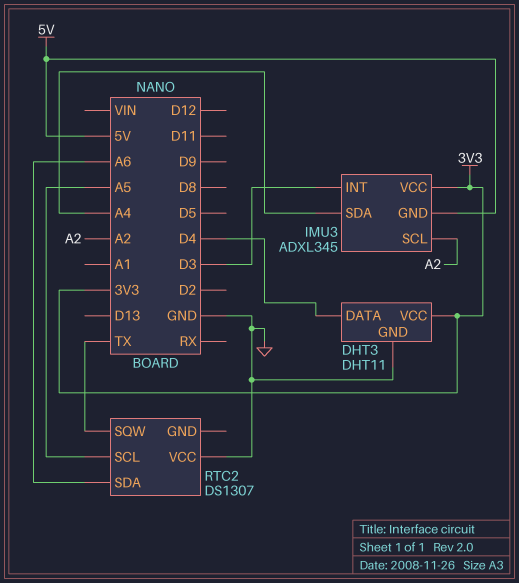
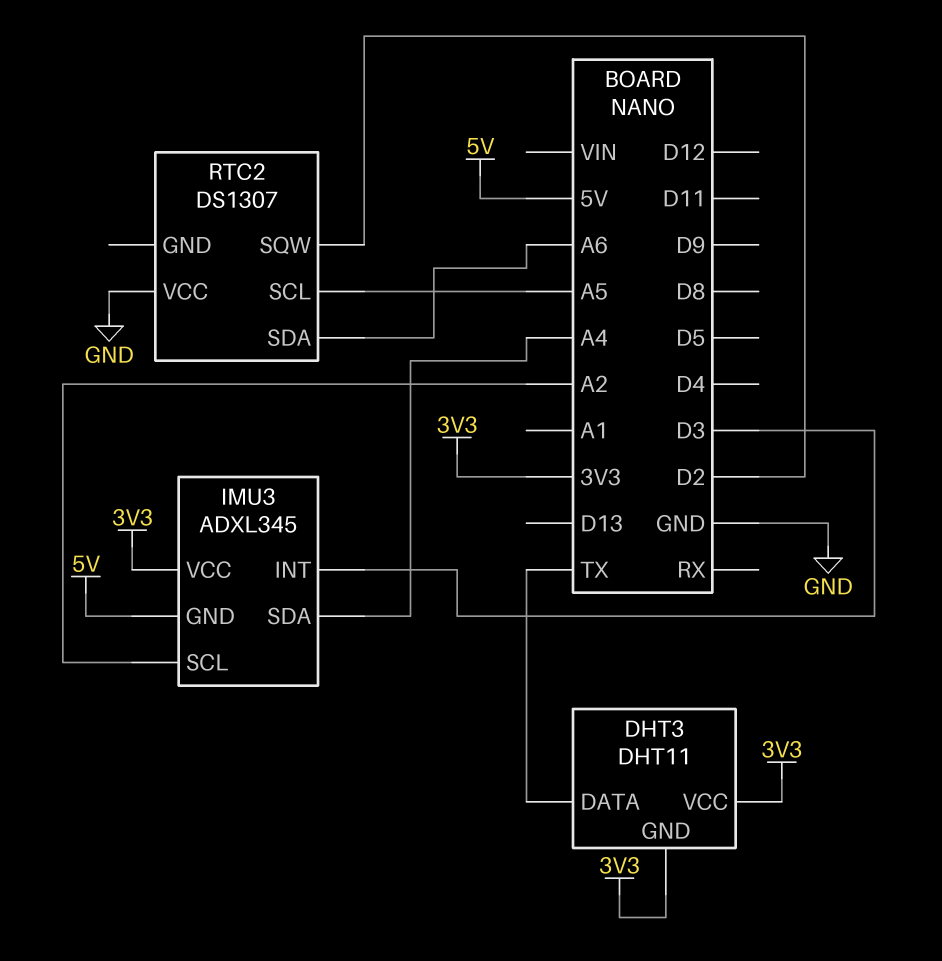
DHT3 pin DATA: D4 -> TX
DHT3 pin GND: GND -> 3V3
RTC2 pin SQW: TX -> D2

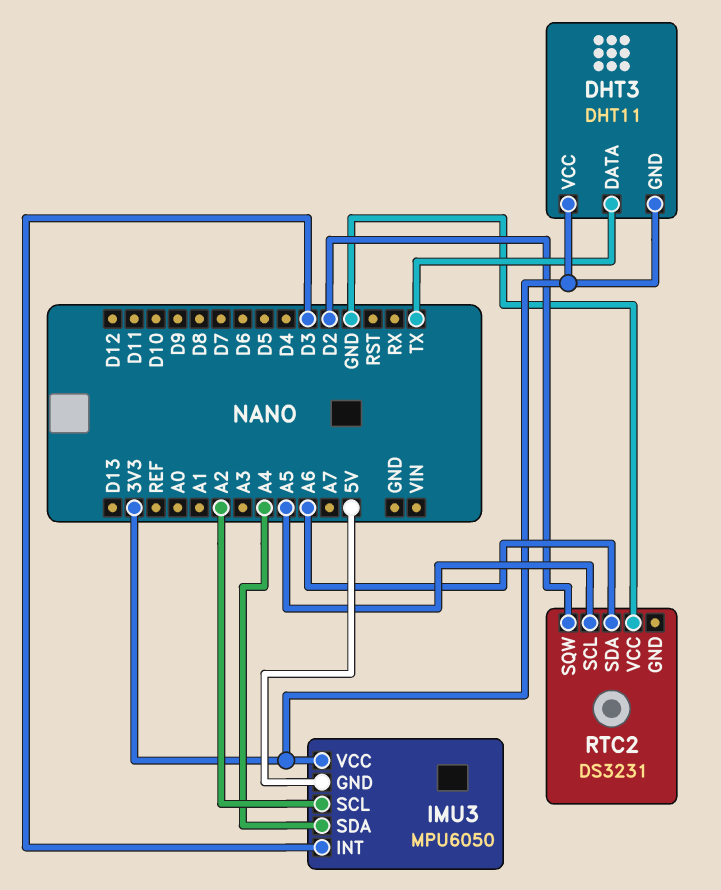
IMU3: ADXL345 -> MPU6050
RTC2: DS1307 -> DS3231

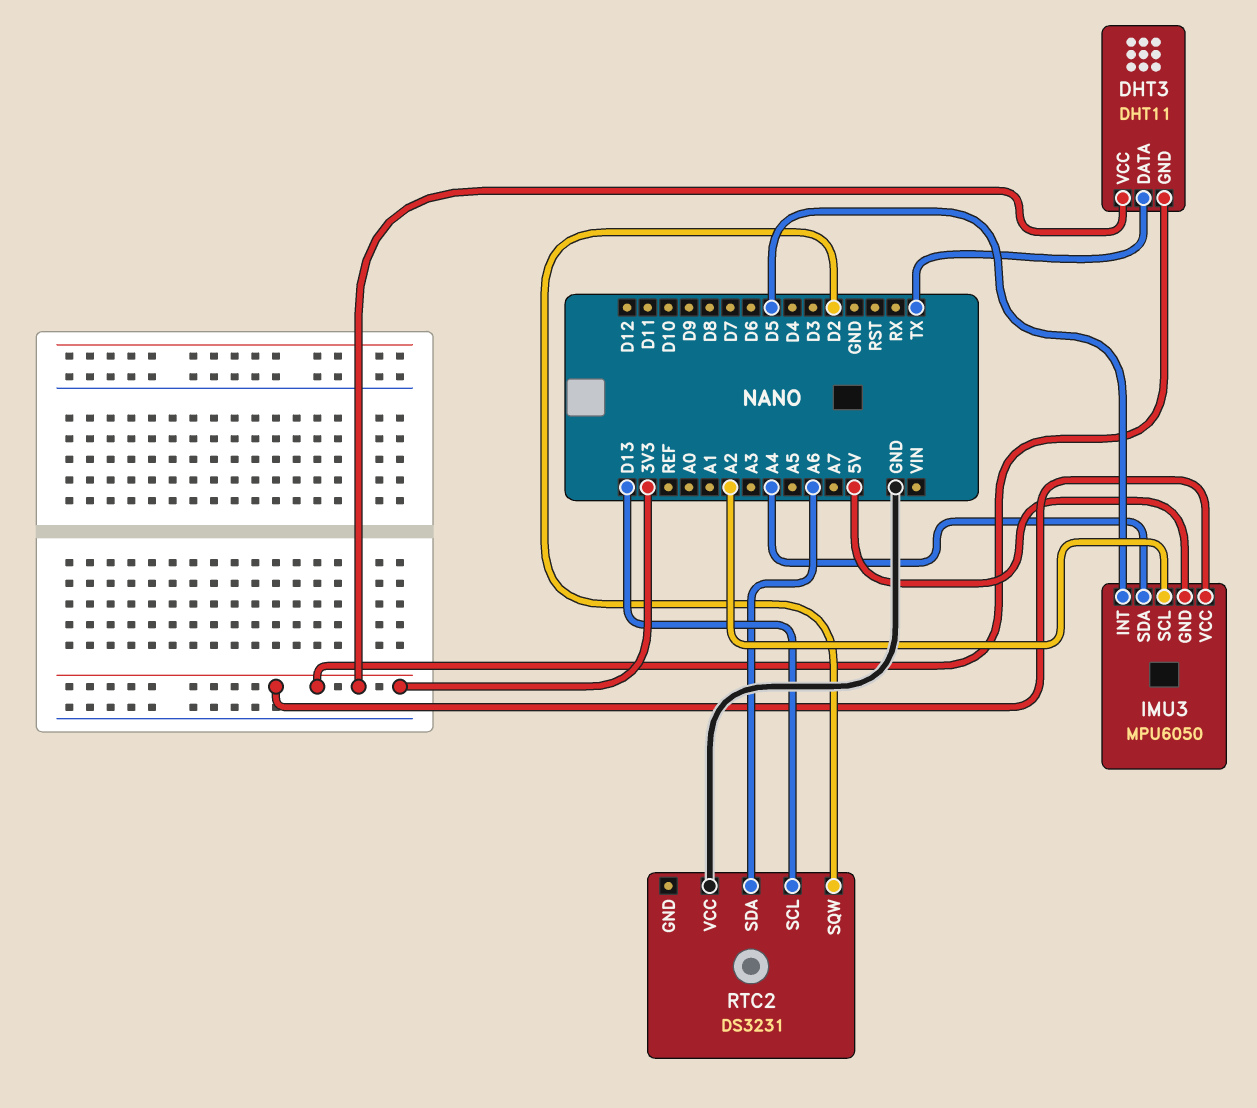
IMU3 pin INT: D3 -> D5
RTC2 pin SCL: A5 -> D13

